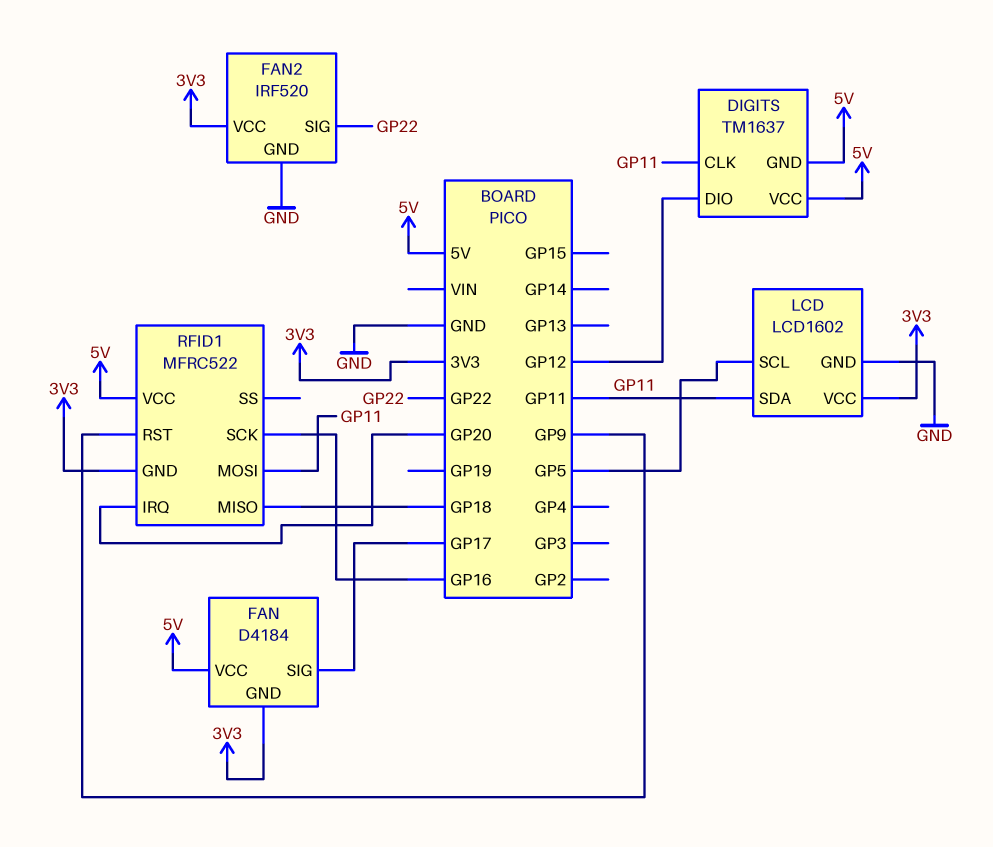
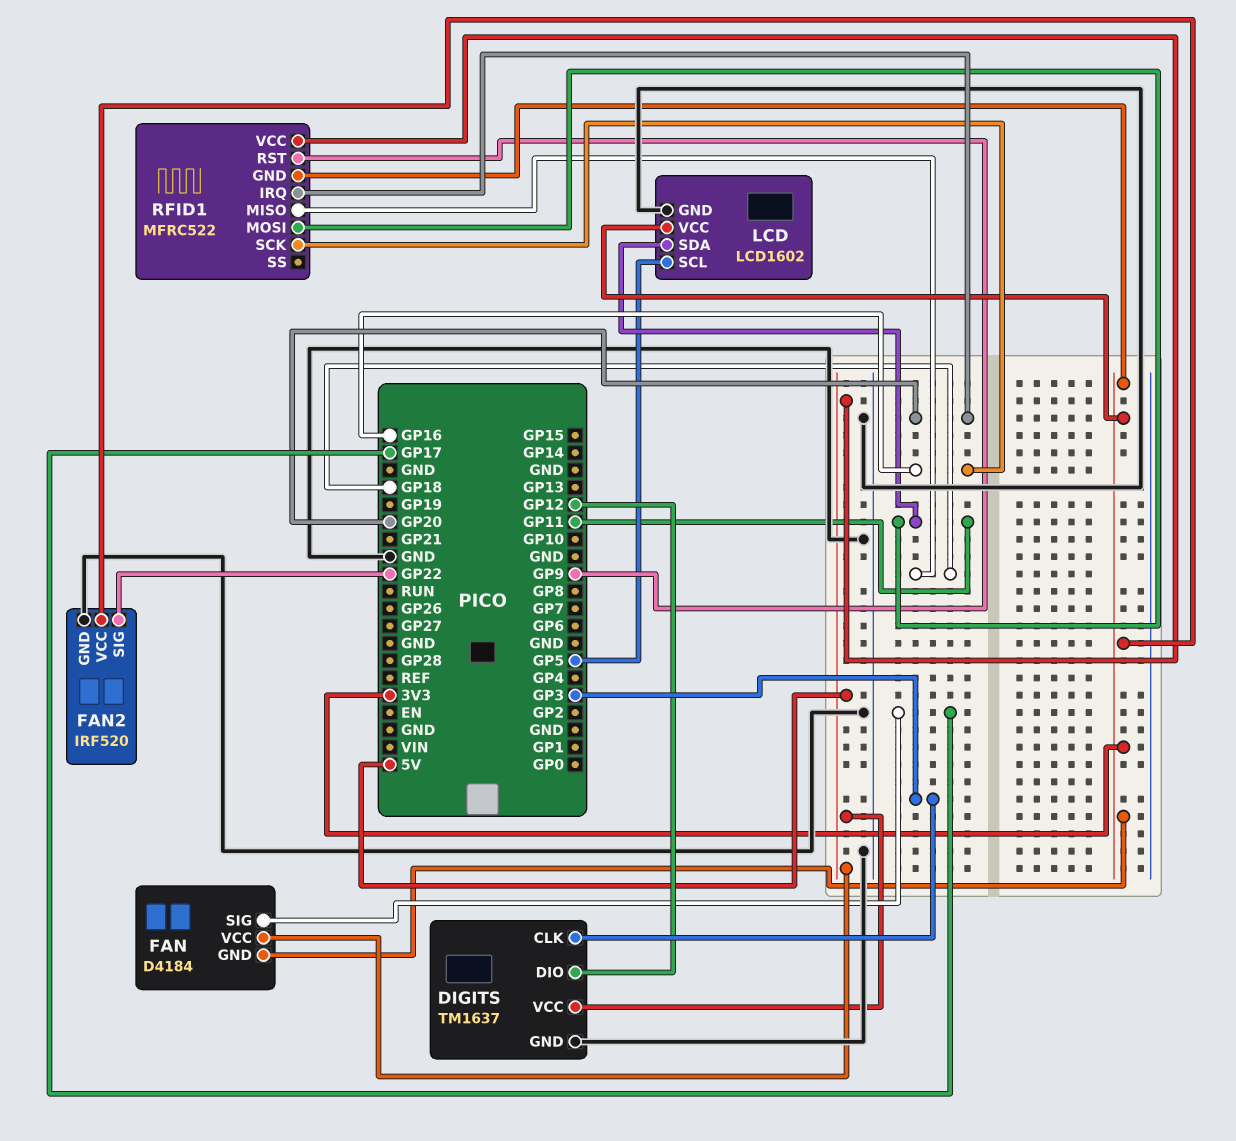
DIGITS pin CLK: GP11 -> GP3
DIGITS pin GND: 5V -> GND

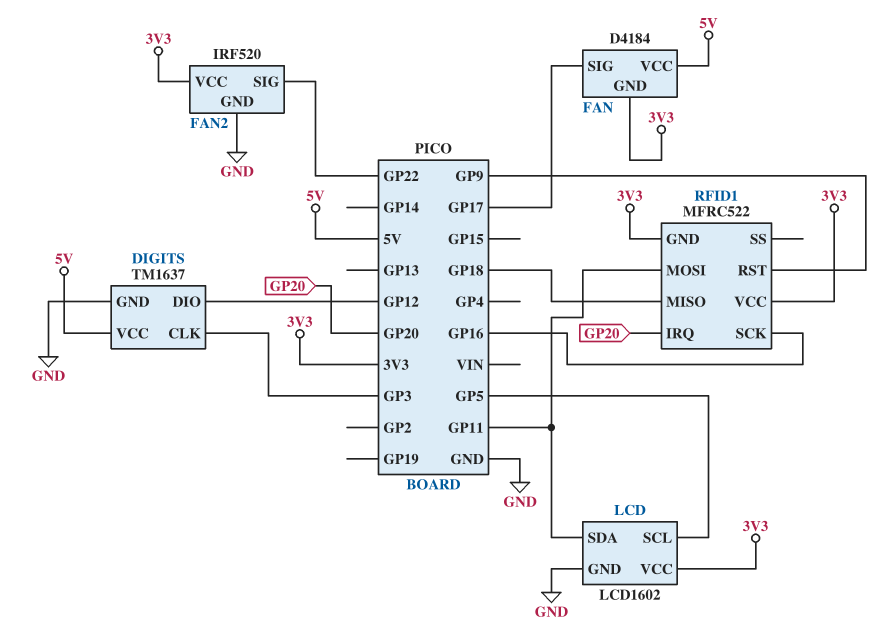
RFID1 pin VCC: 5V -> 3V3

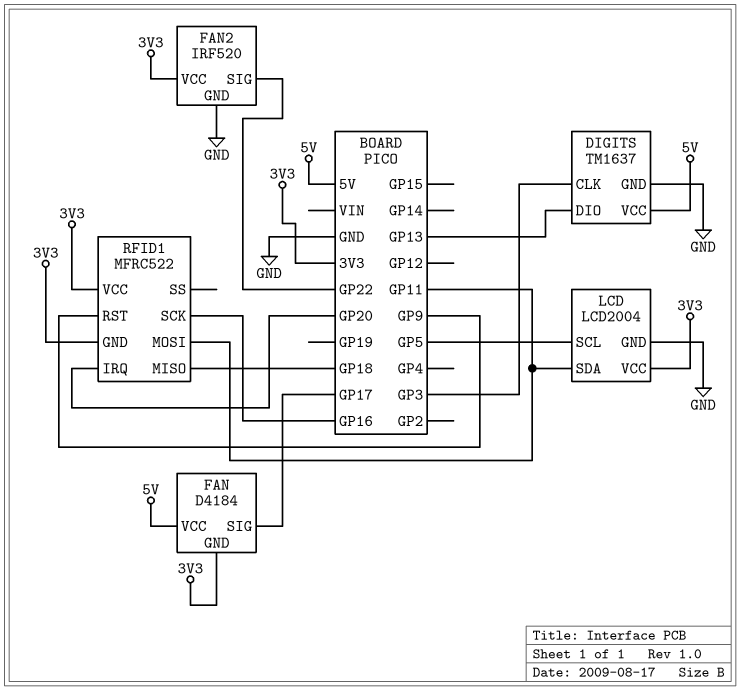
DIGITS pin DIO: GP12 -> GP13
LCD: LCD1602 -> LCD2004

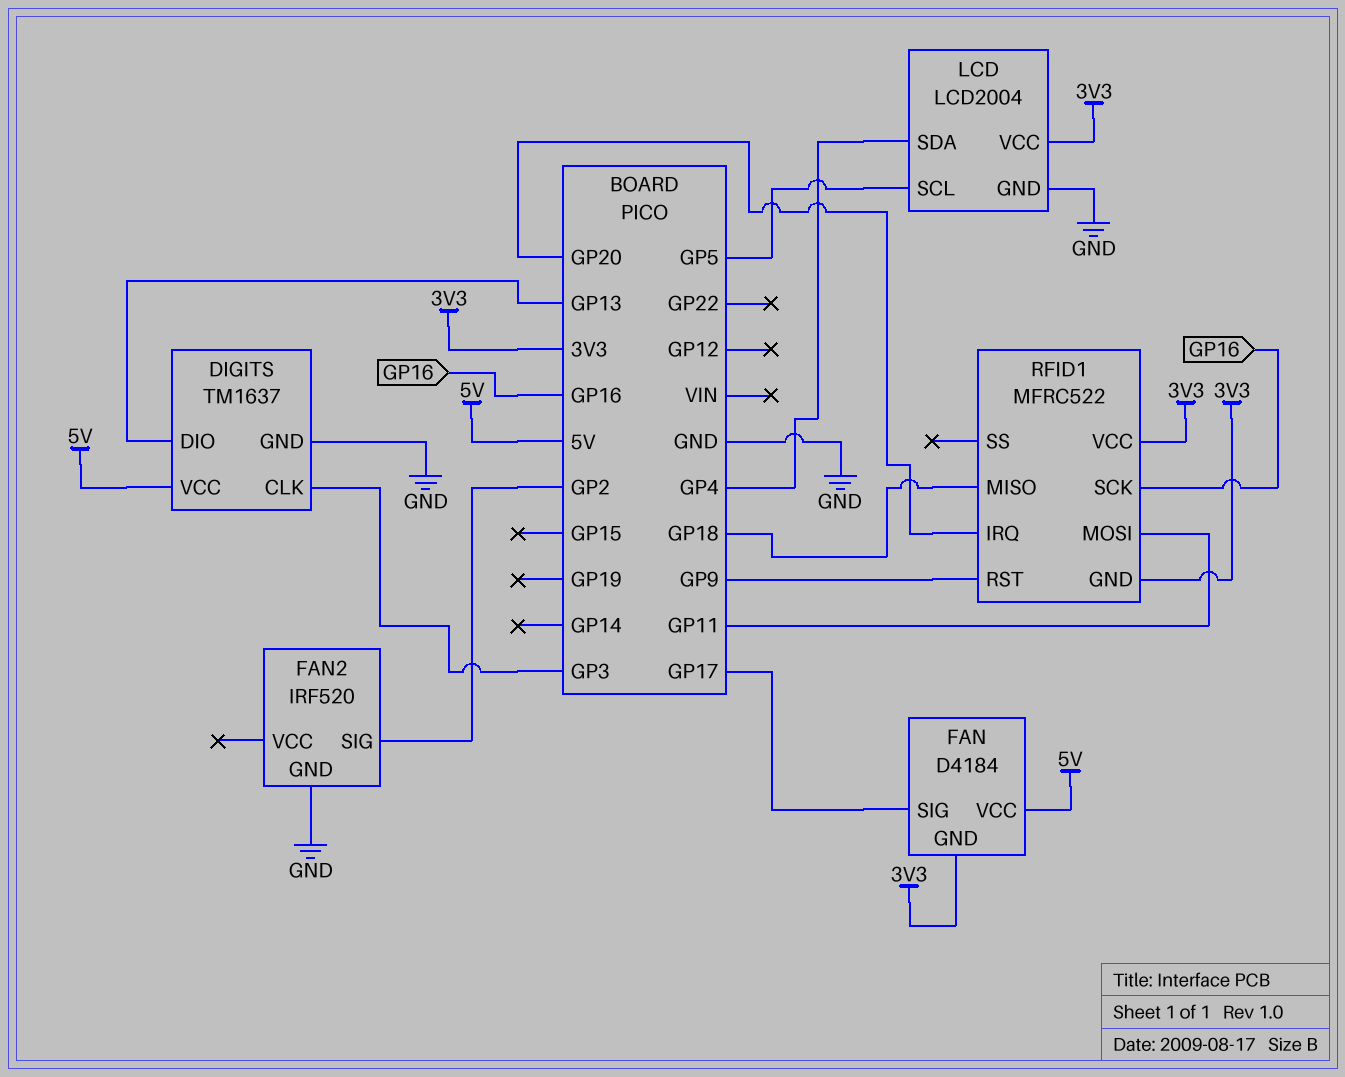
FAN2 pin SIG: GP22 -> GP2
FAN2 pin VCC: 3V3 -> none
LCD pin SDA: GP11 -> GP4

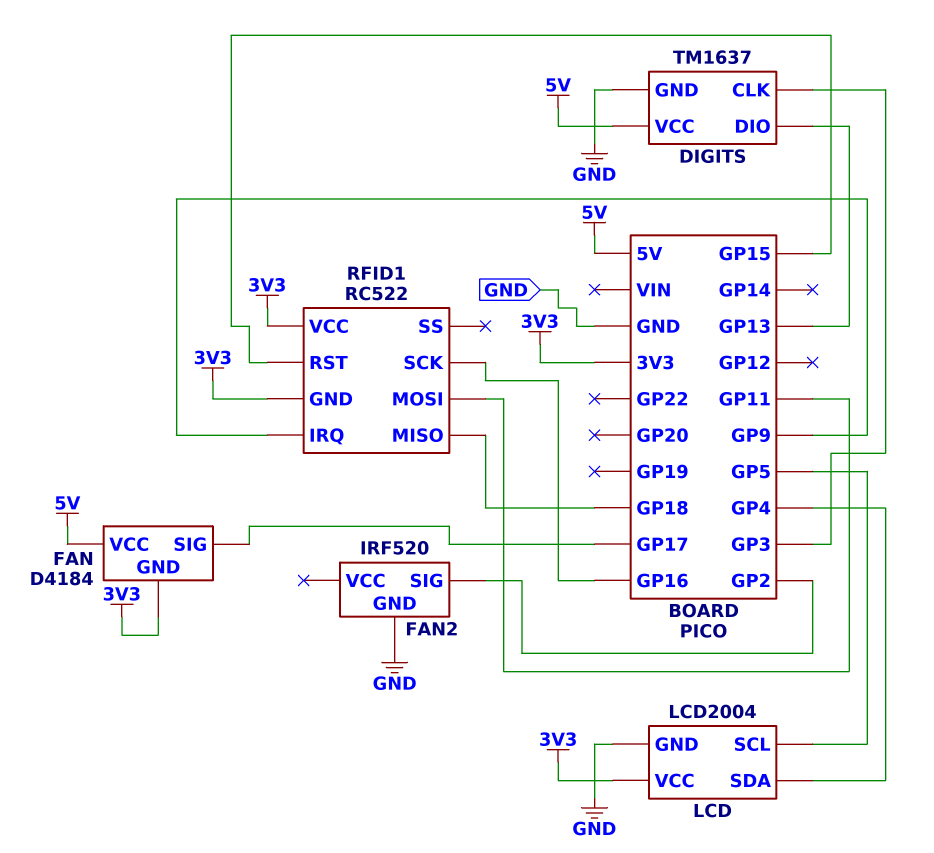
RFID1: MFRC522 -> RC522
RFID1 pin IRQ: GP20 -> GP9
RFID1 pin RST: GP9 -> GP15

